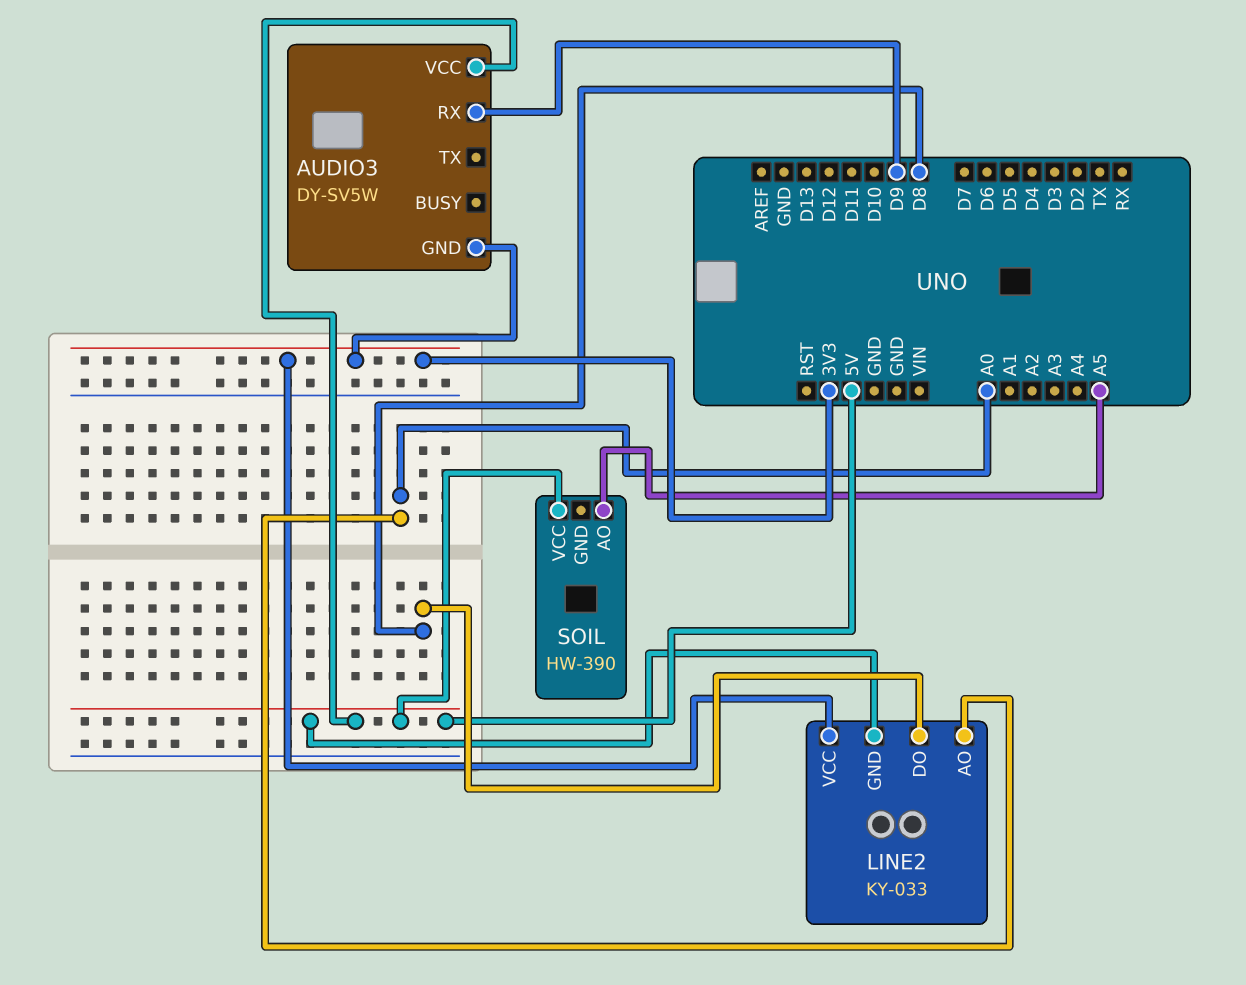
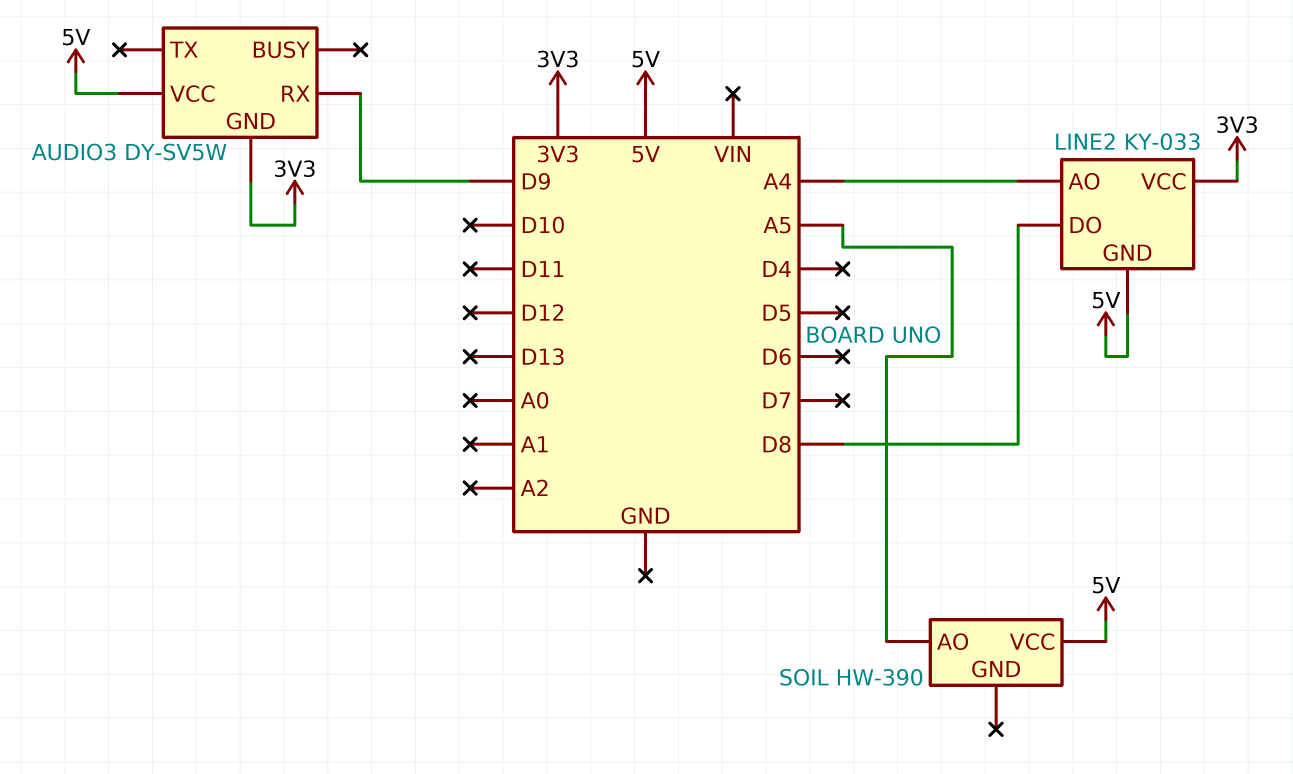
LINE2 pin AO: A0 -> A4

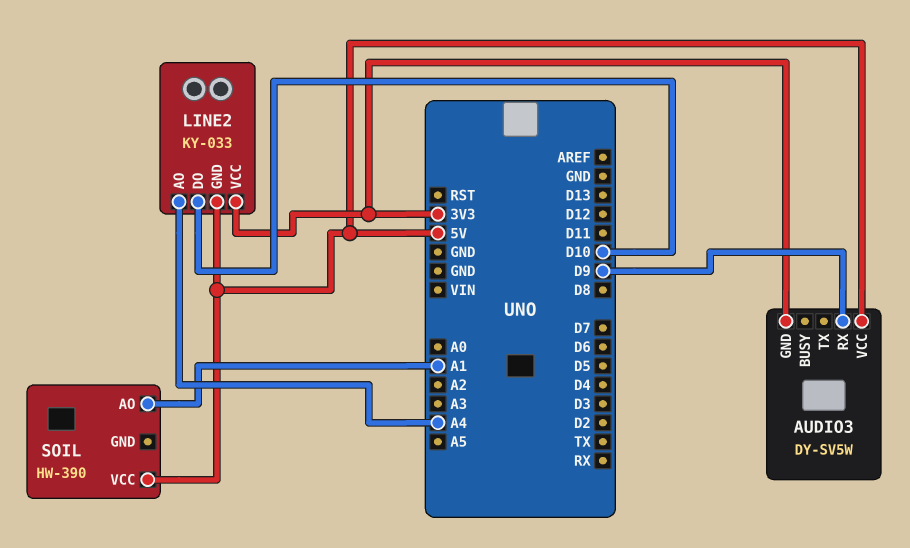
LINE2 pin DO: D8 -> D10
SOIL pin AO: A5 -> A1

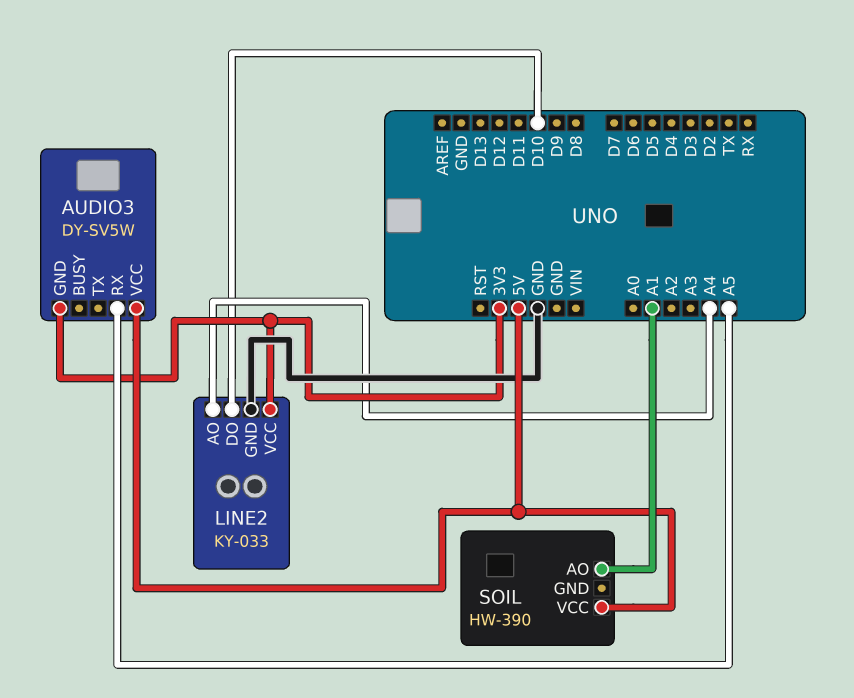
AUDIO3 pin RX: D9 -> A5
LINE2 pin GND: 5V -> GND

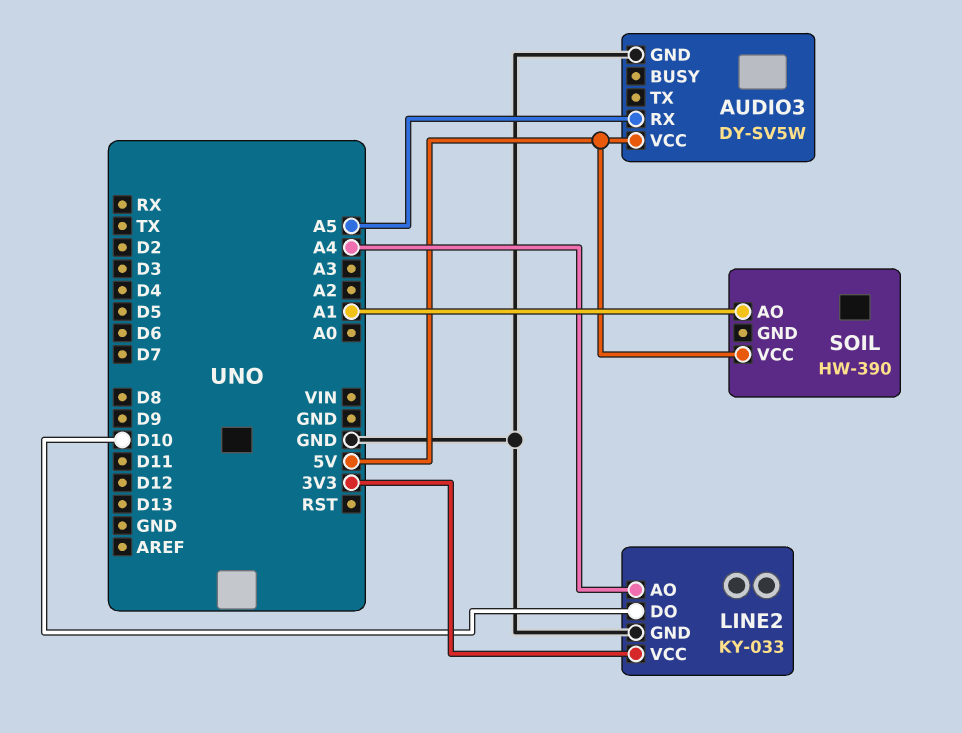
AUDIO3 pin GND: 3V3 -> GND

